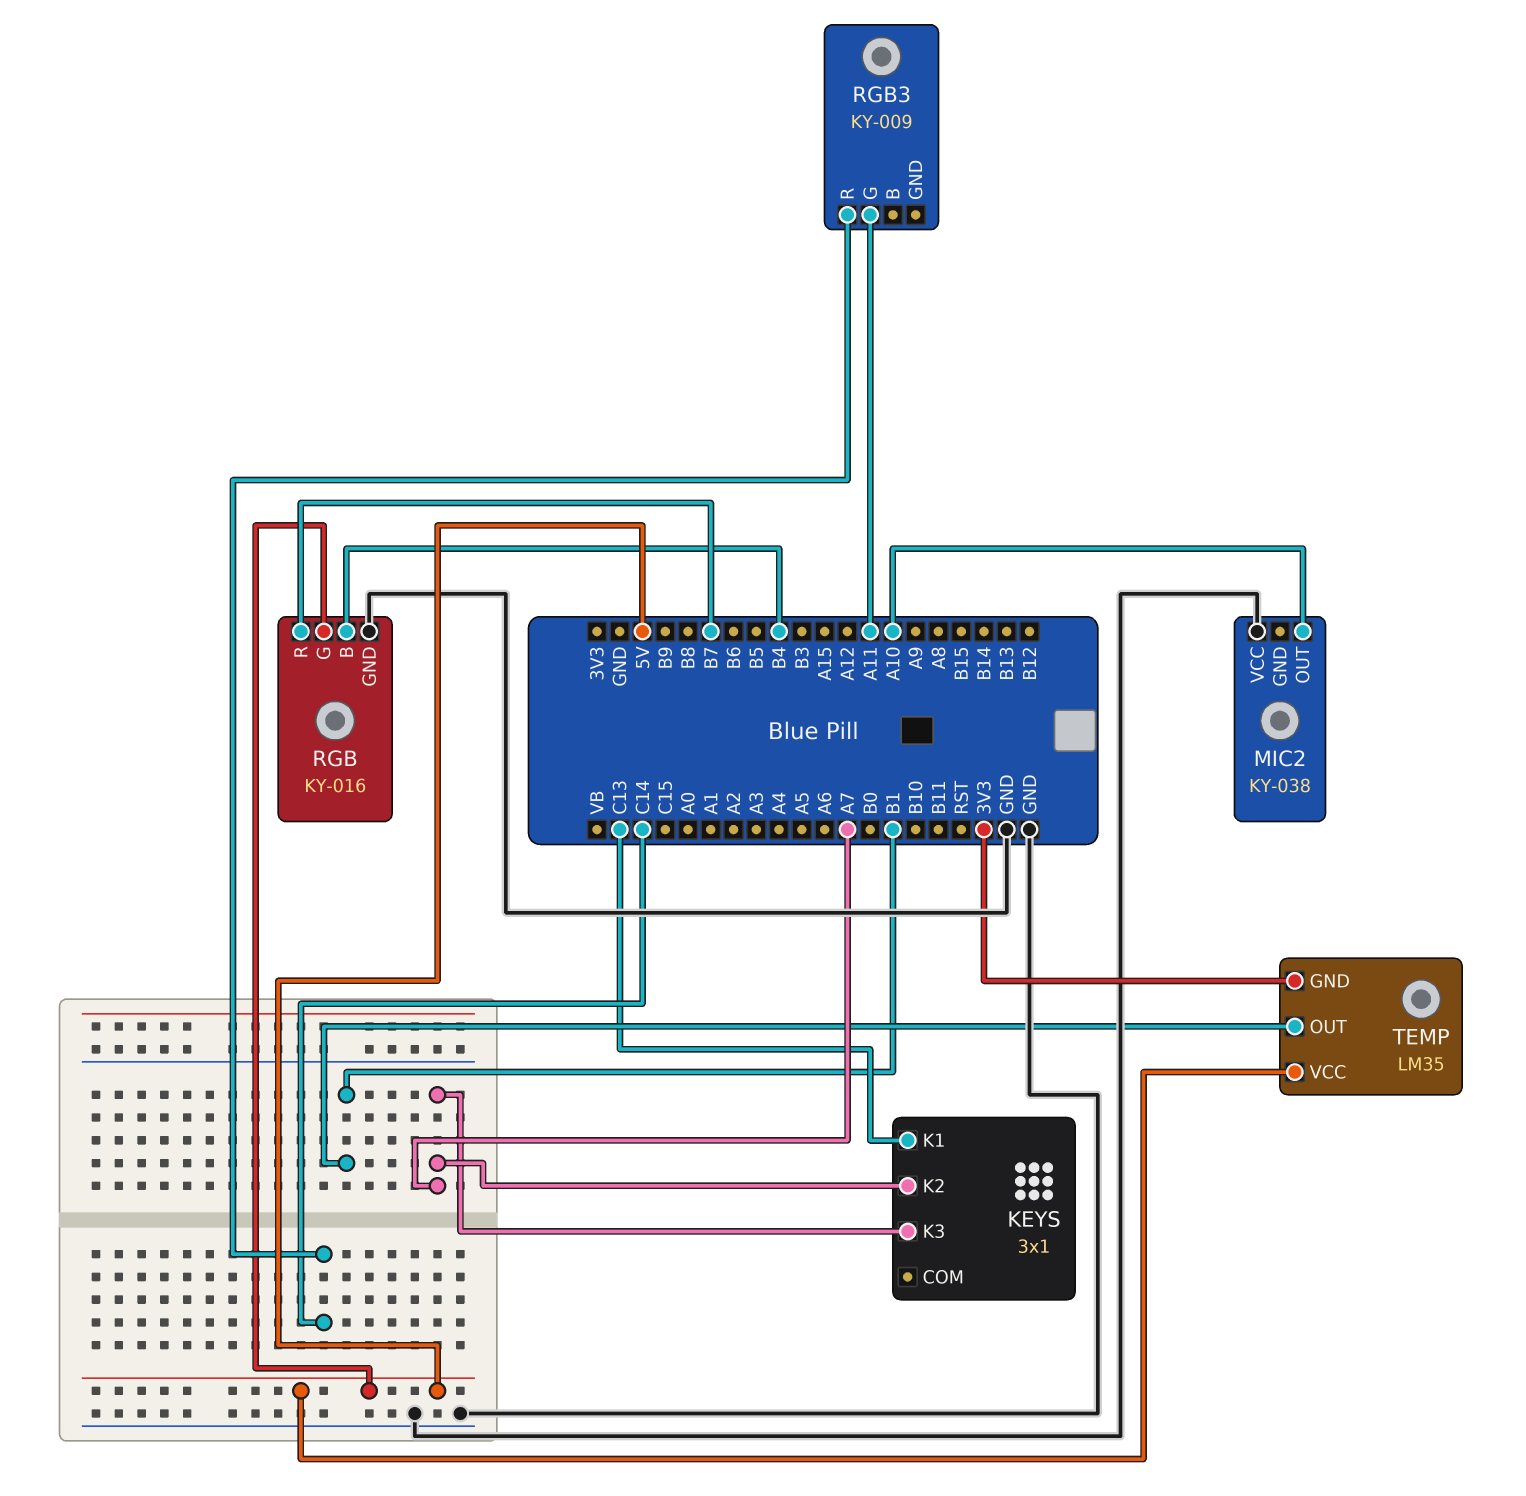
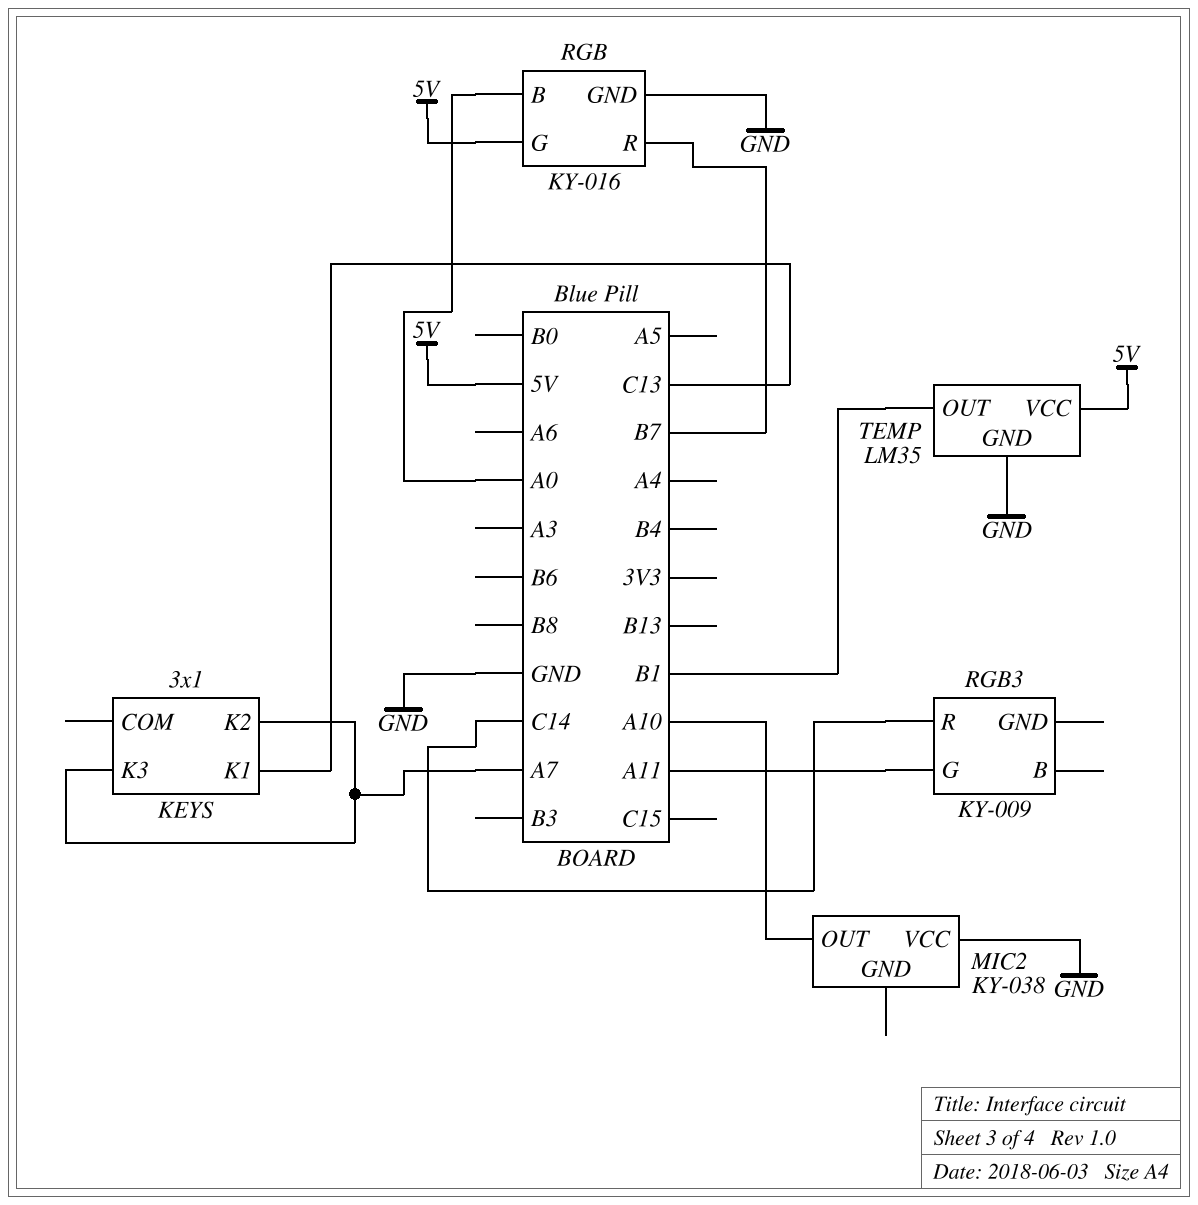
RGB pin B: B4 -> A0
TEMP pin GND: 3V3 -> GND

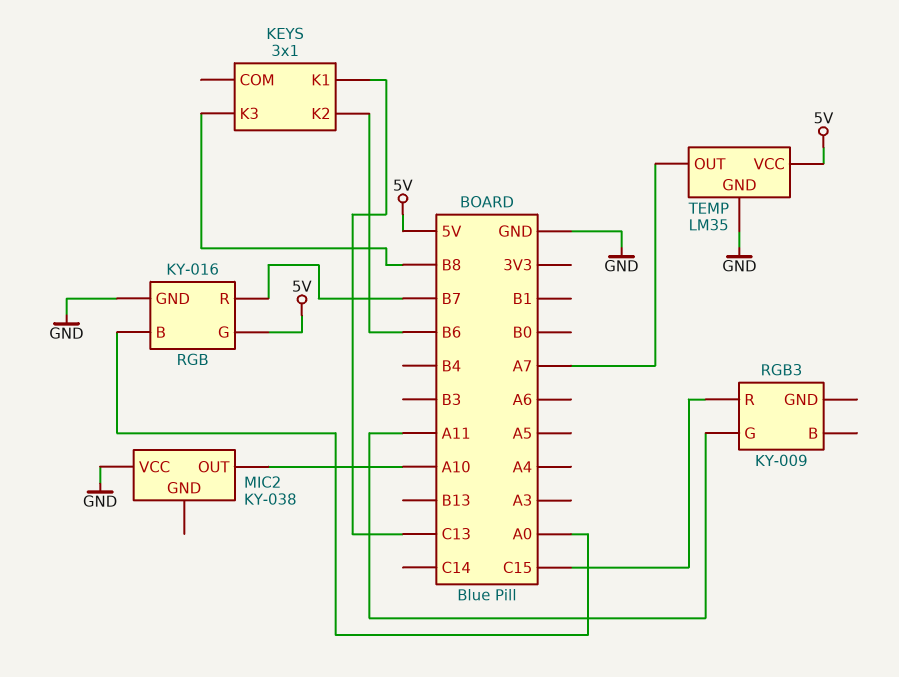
KEYS pin K2: A7 -> B6
KEYS pin K3: A7 -> B8
RGB3 pin R: C14 -> C15
TEMP pin OUT: B1 -> A7

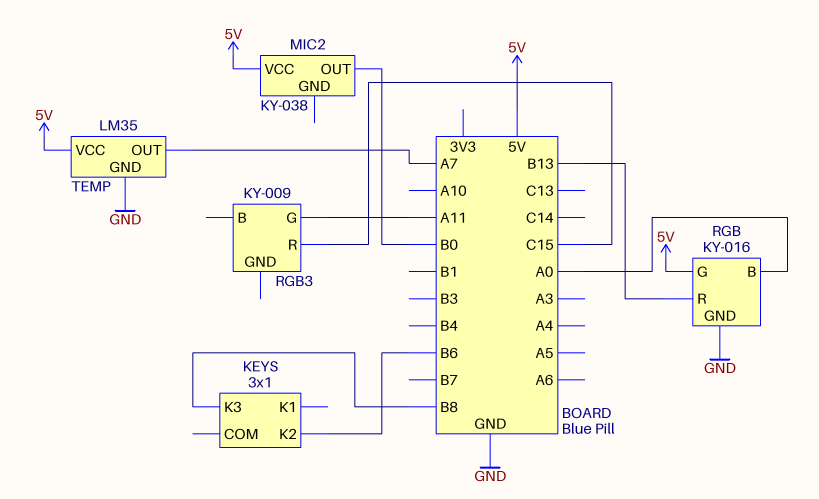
KEYS pin K1: C13 -> none
MIC2 pin OUT: A10 -> B0
MIC2 pin VCC: GND -> 5V
RGB pin R: B7 -> B13

